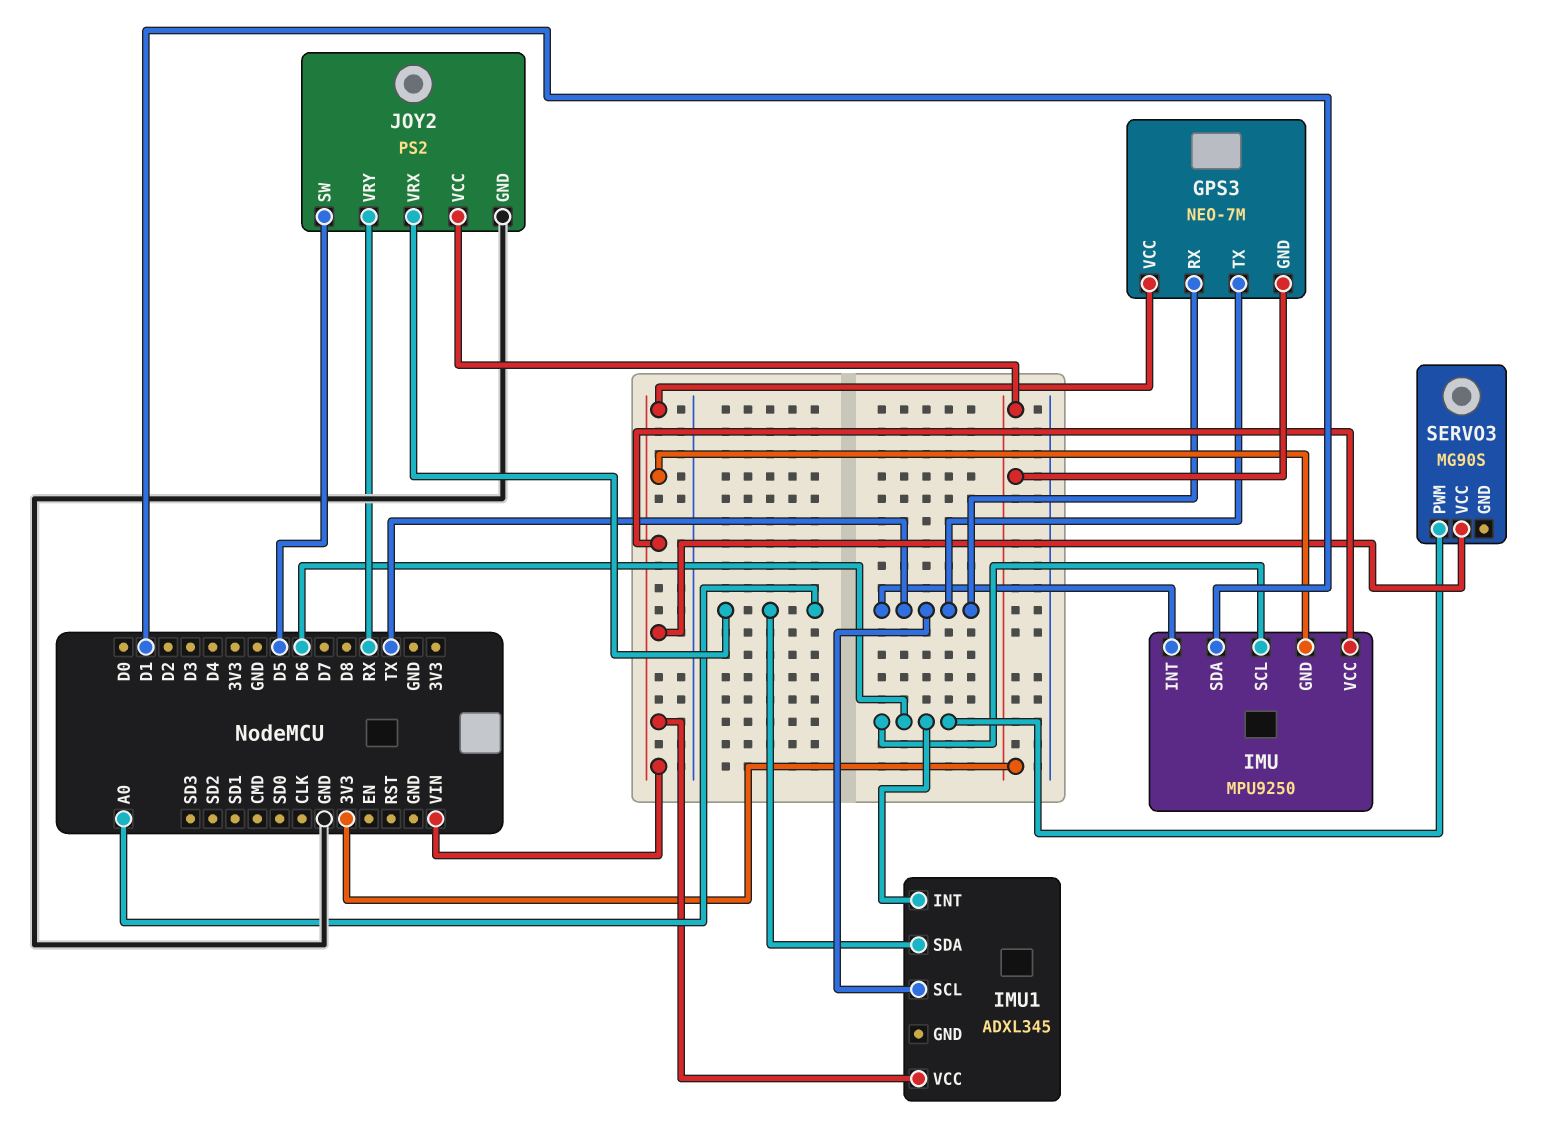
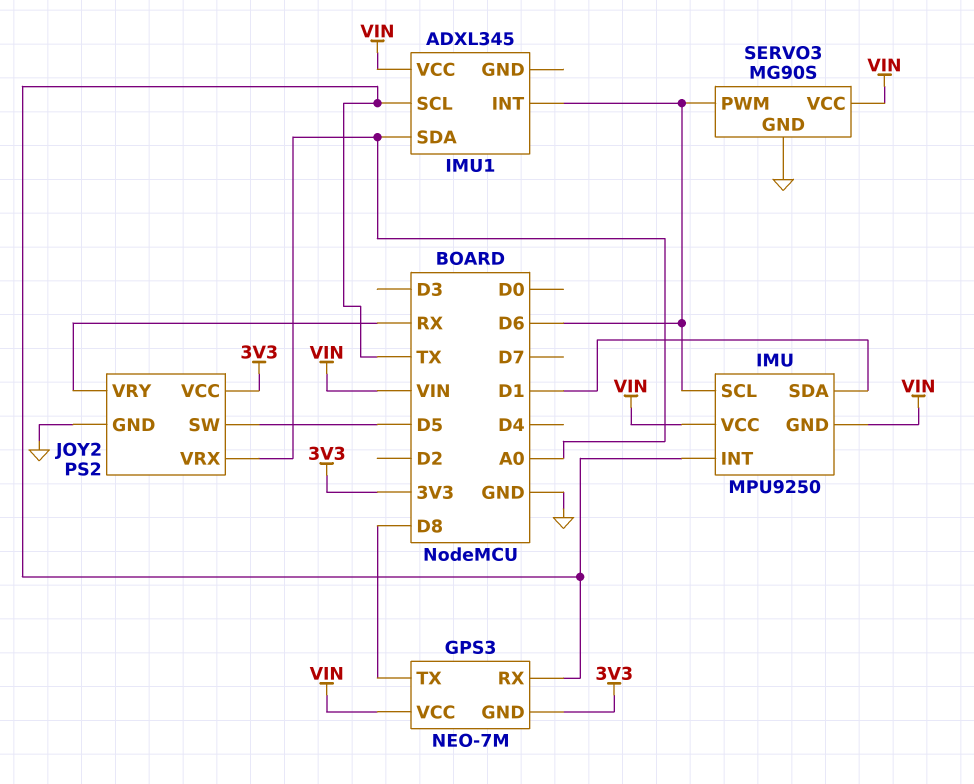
GPS3 pin TX: TX -> D8
SERVO3 pin GND: none -> GND

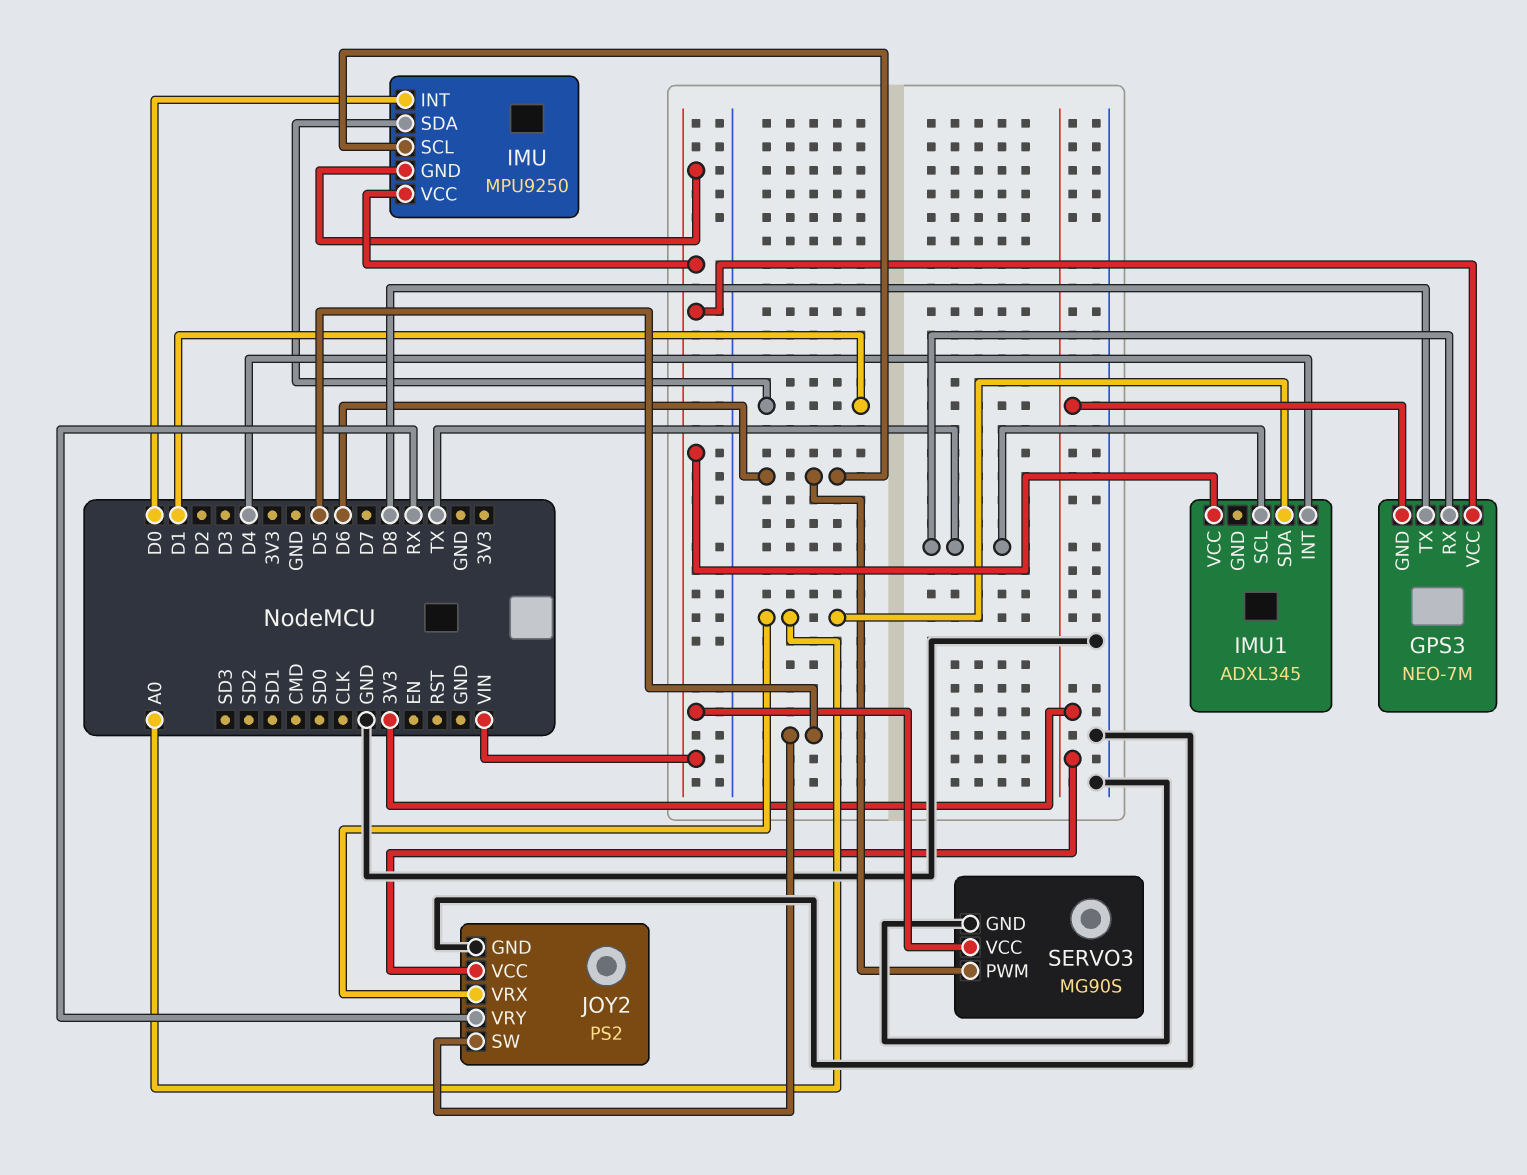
IMU pin INT: TX -> D0
IMU1 pin INT: D6 -> D4

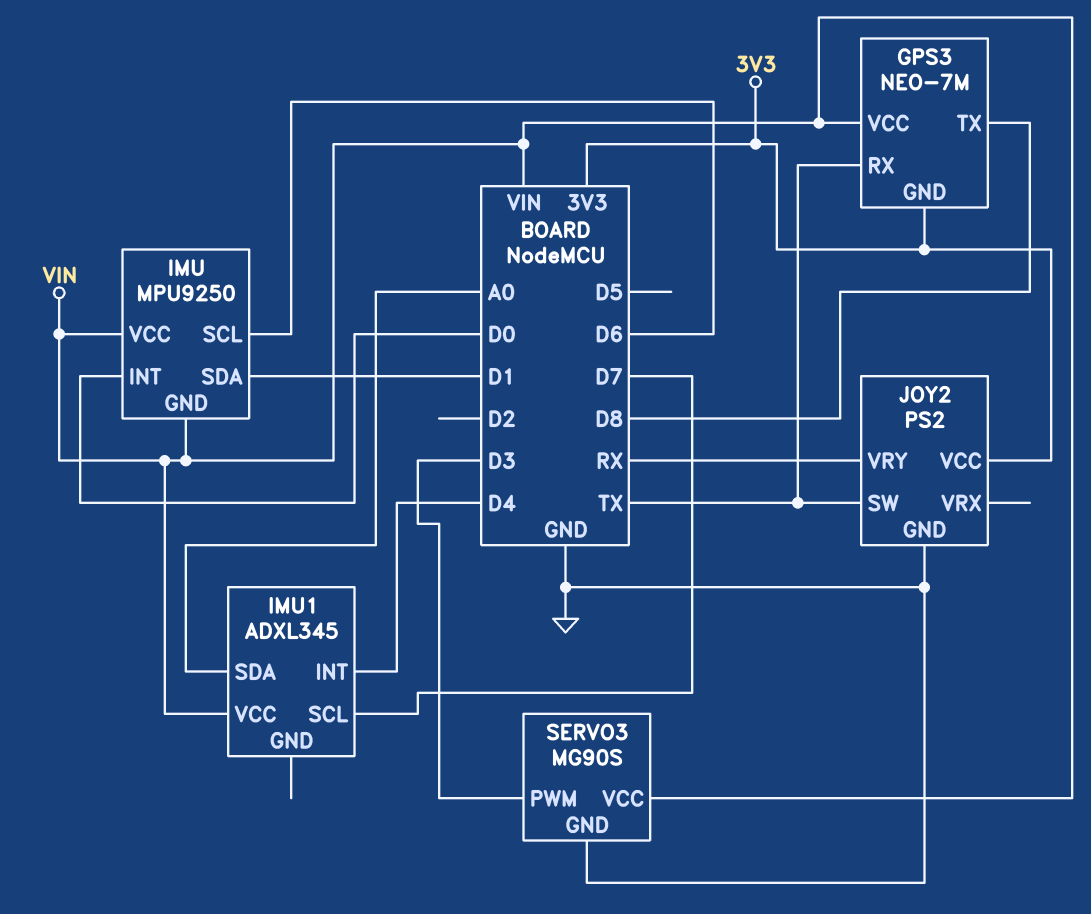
IMU1 pin SCL: TX -> D7
JOY2 pin SW: D5 -> TX
JOY2 pin VRX: A0 -> none
SERVO3 pin PWM: D6 -> D3

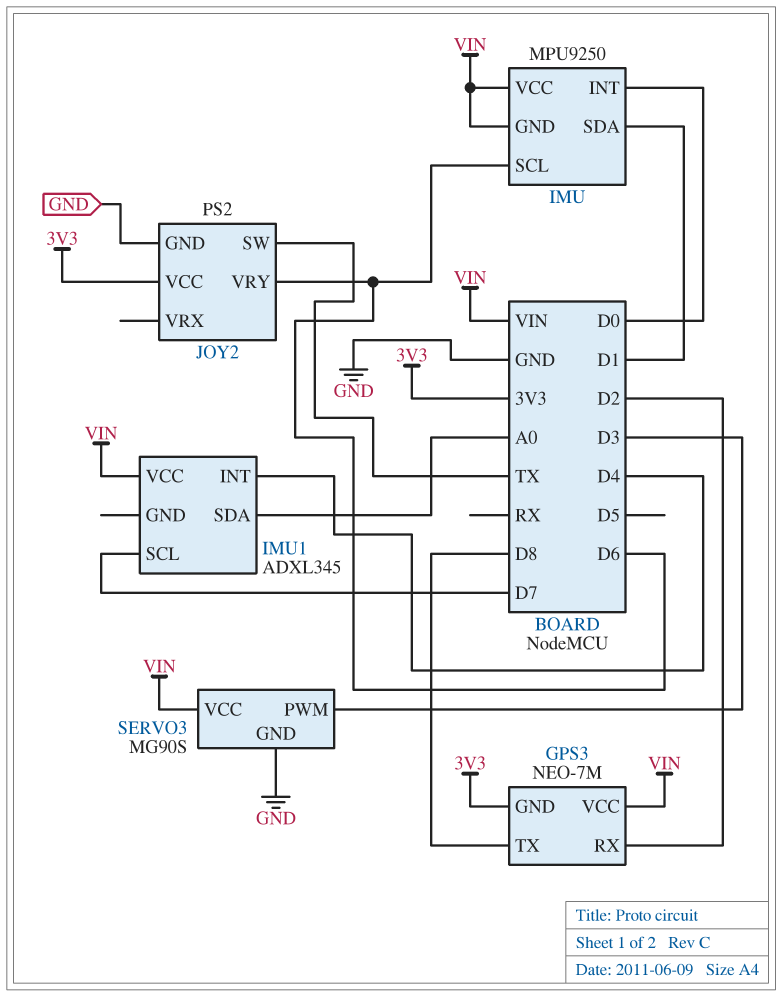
GPS3 pin RX: TX -> D2
JOY2 pin VRY: RX -> D6

